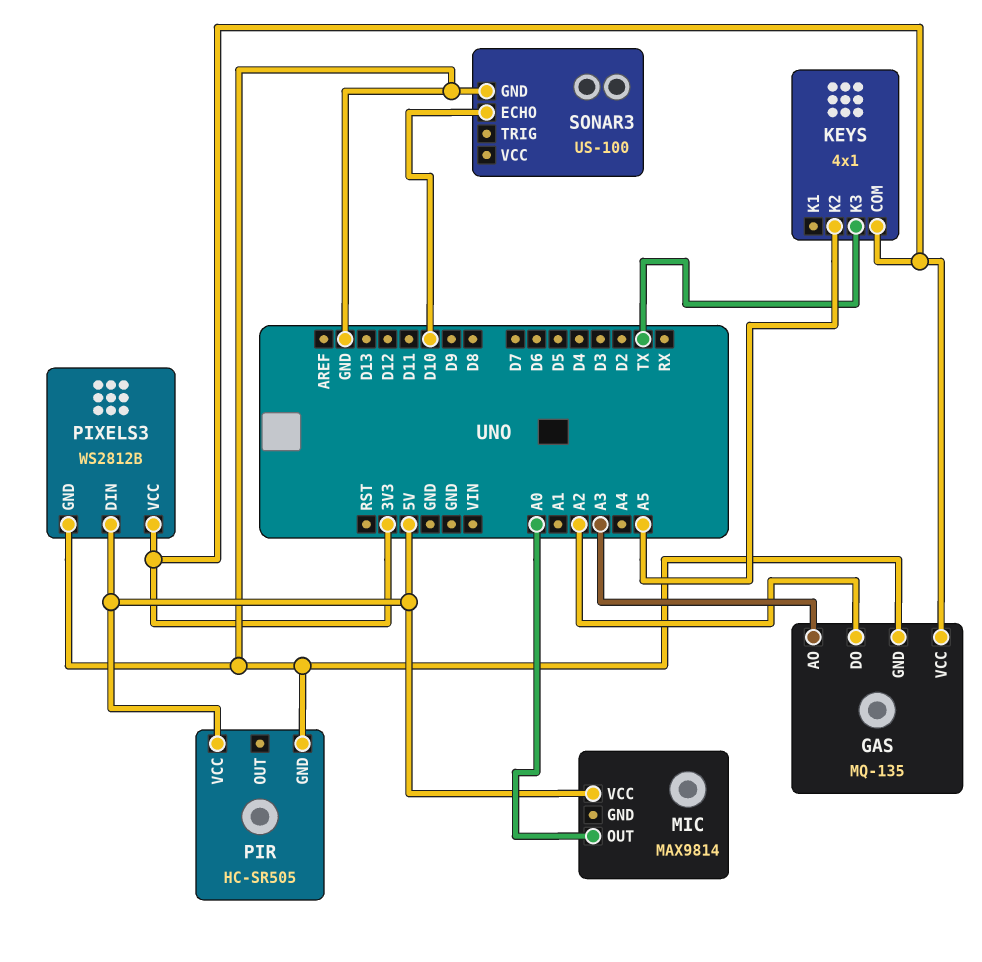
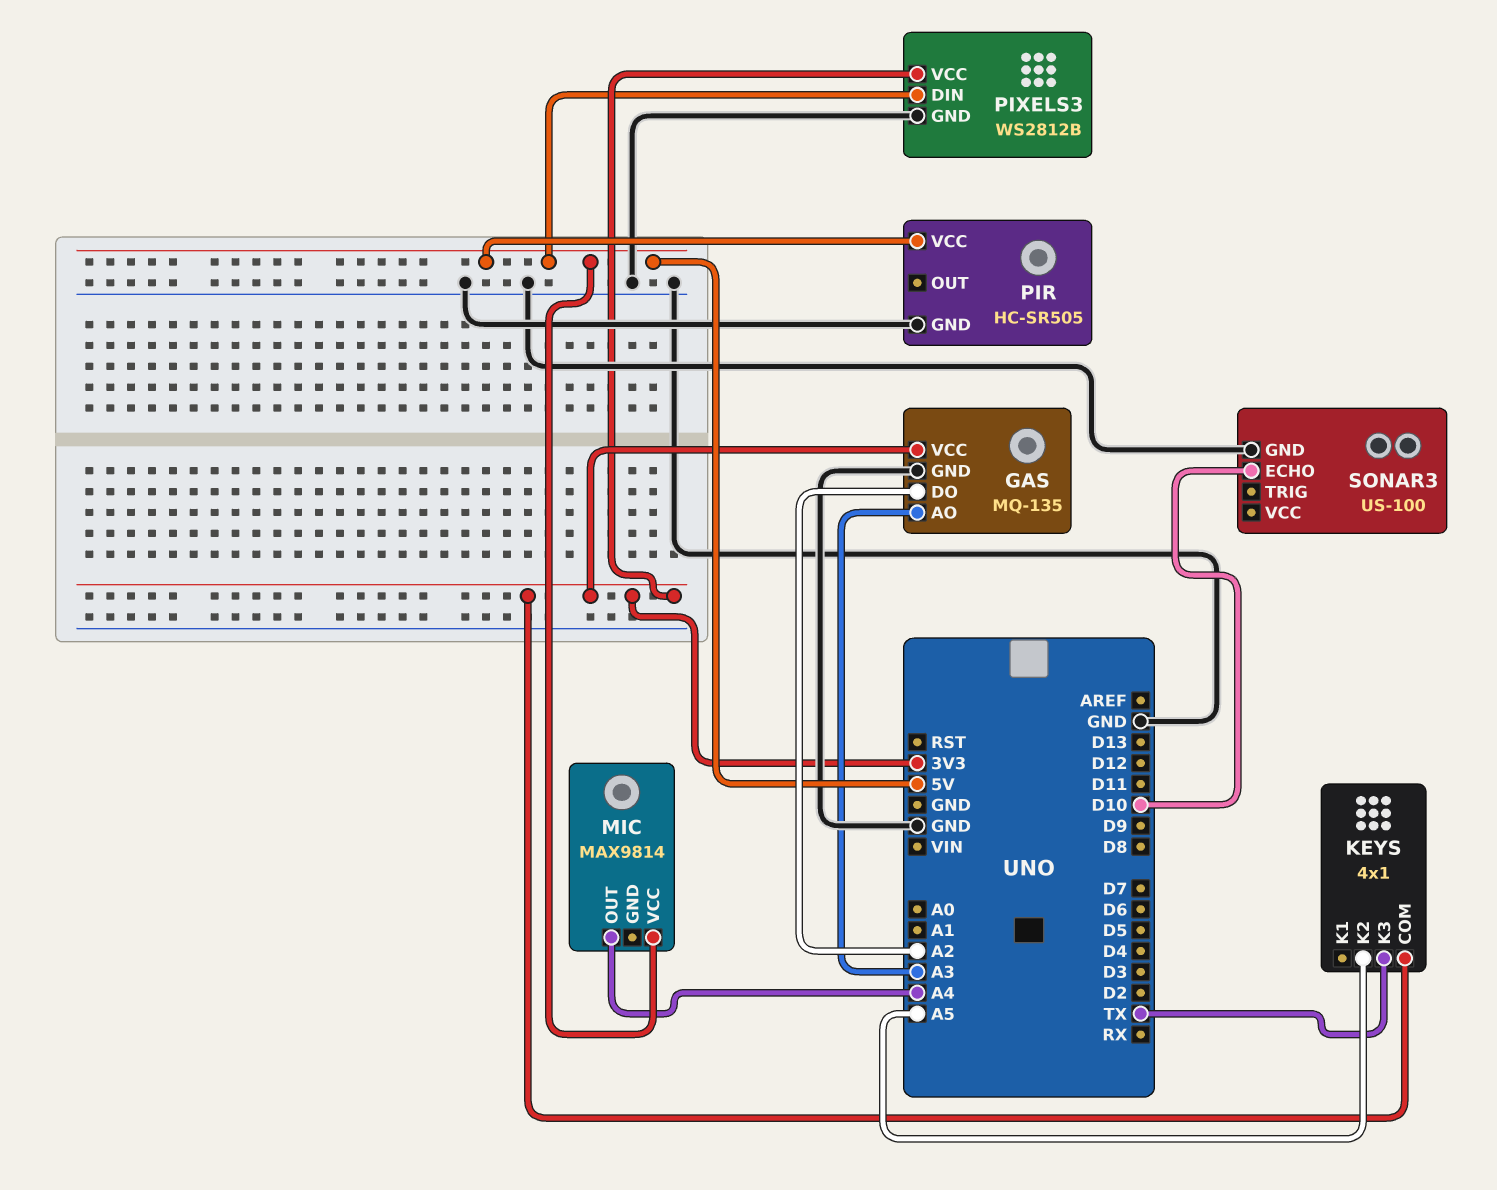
MIC pin OUT: A0 -> A4

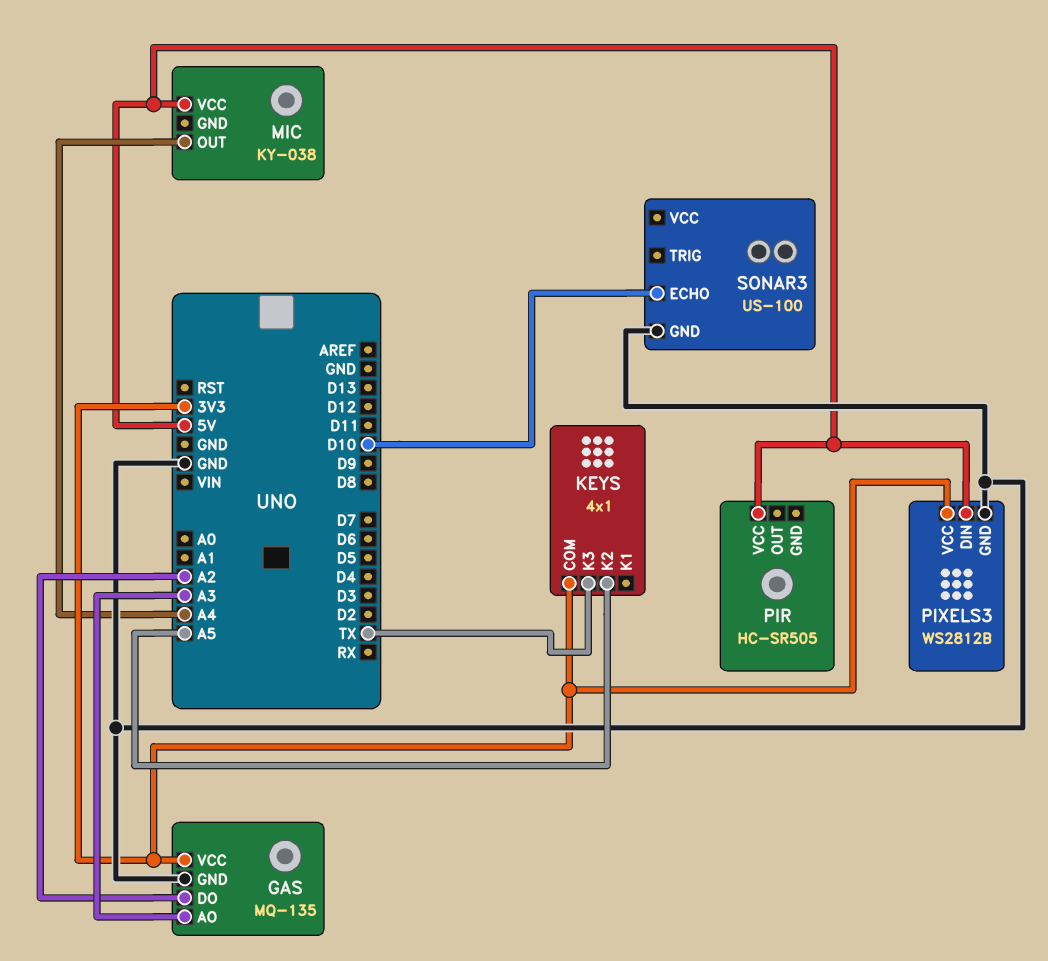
MIC: MAX9814 -> KY-038
PIR pin GND: GND -> none

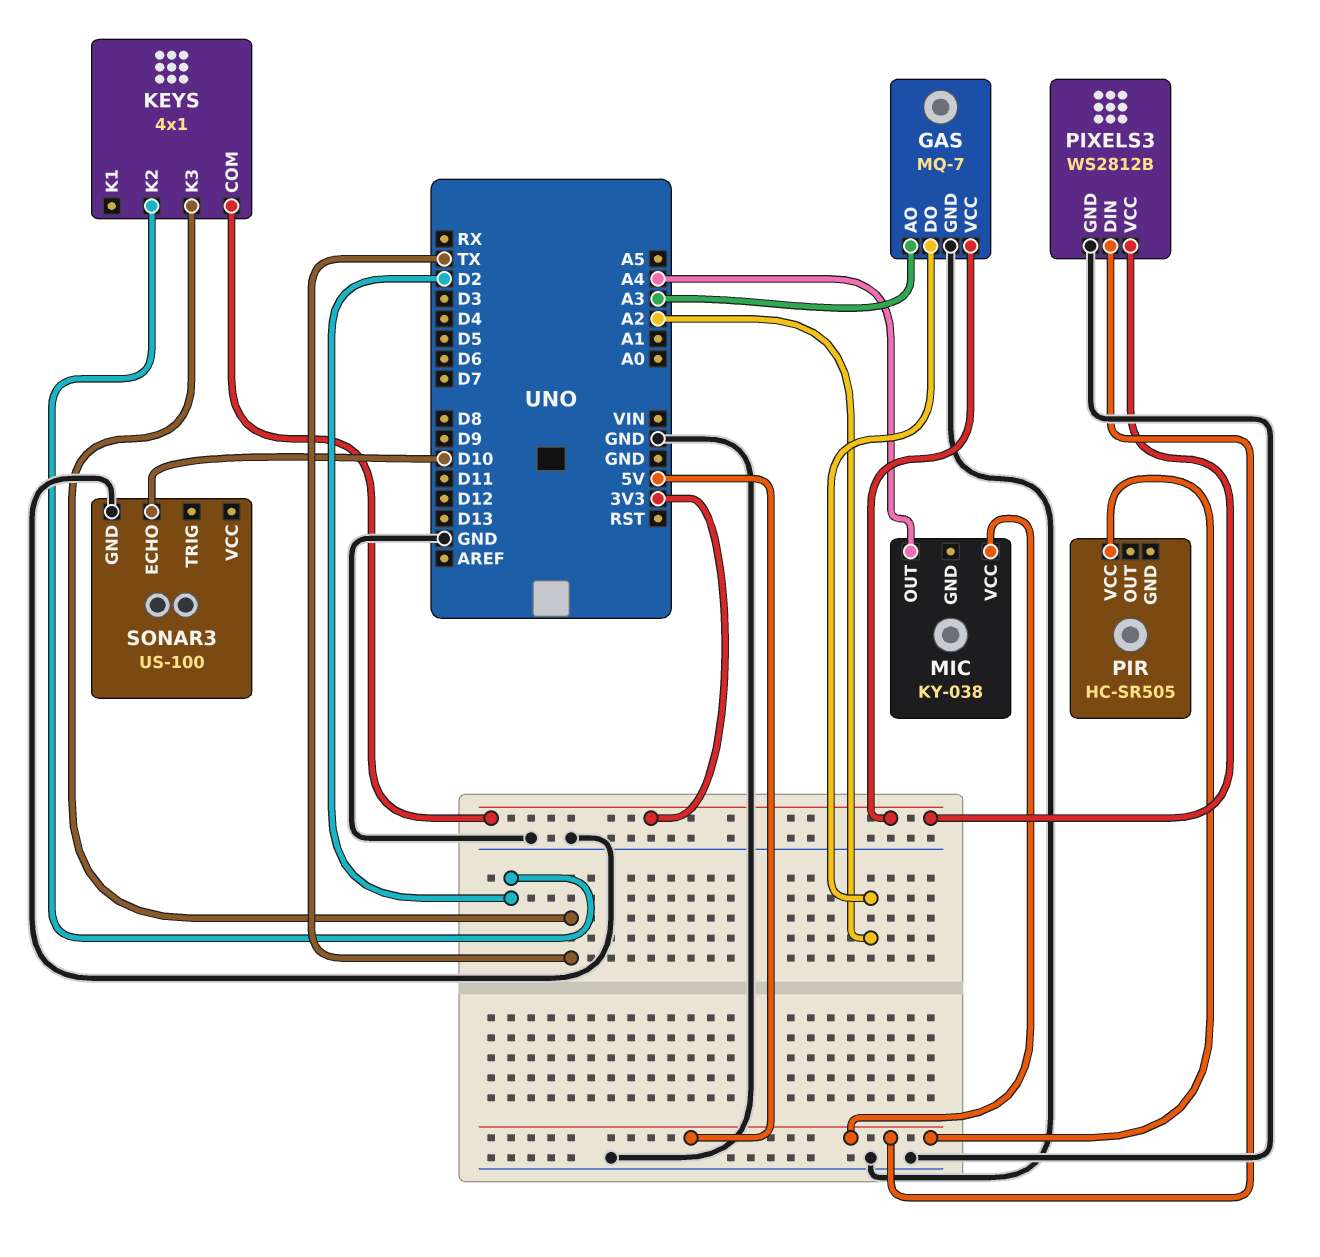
GAS: MQ-135 -> MQ-7
KEYS pin K2: A5 -> D2

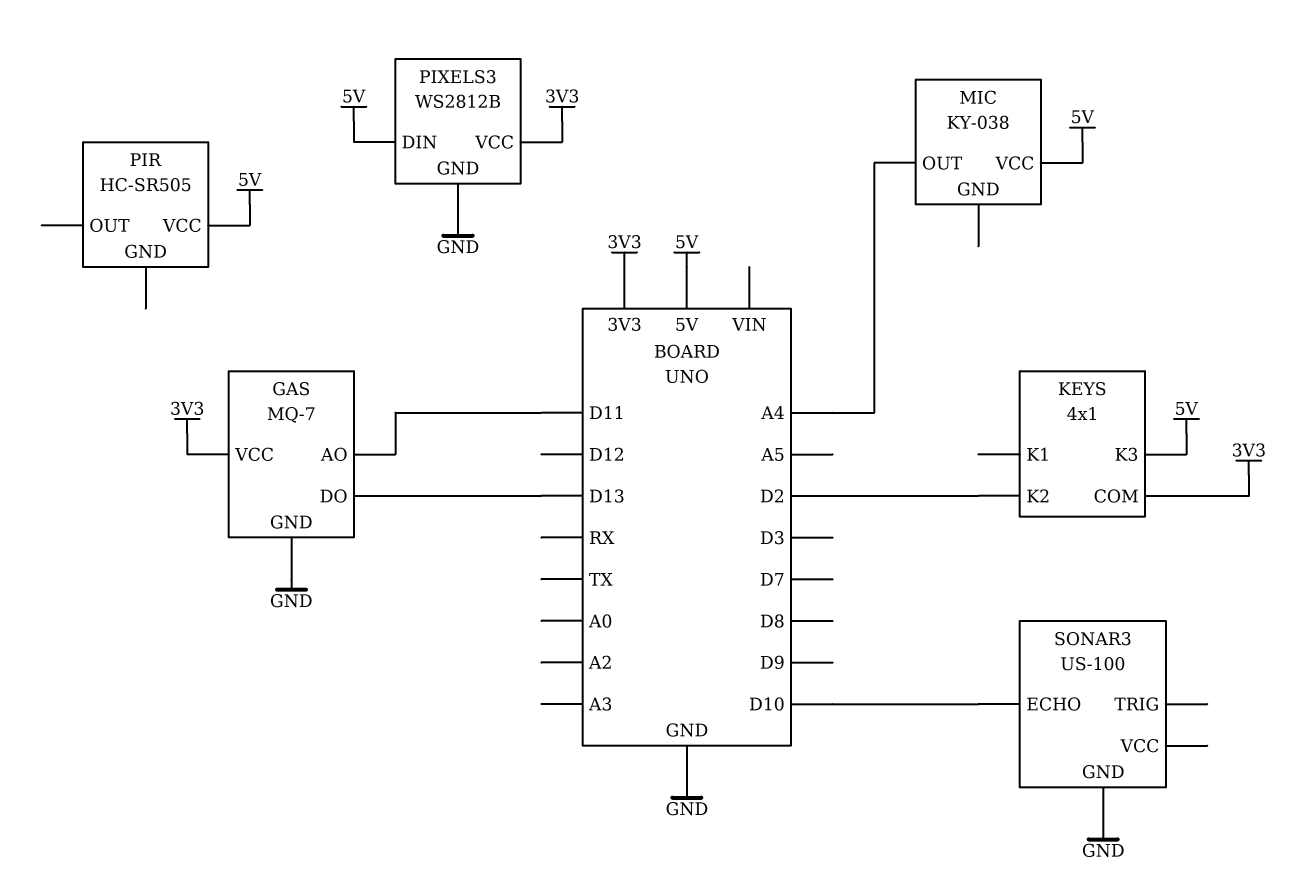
GAS pin AO: A3 -> D11
GAS pin DO: A2 -> D13
KEYS pin K3: TX -> 5V

